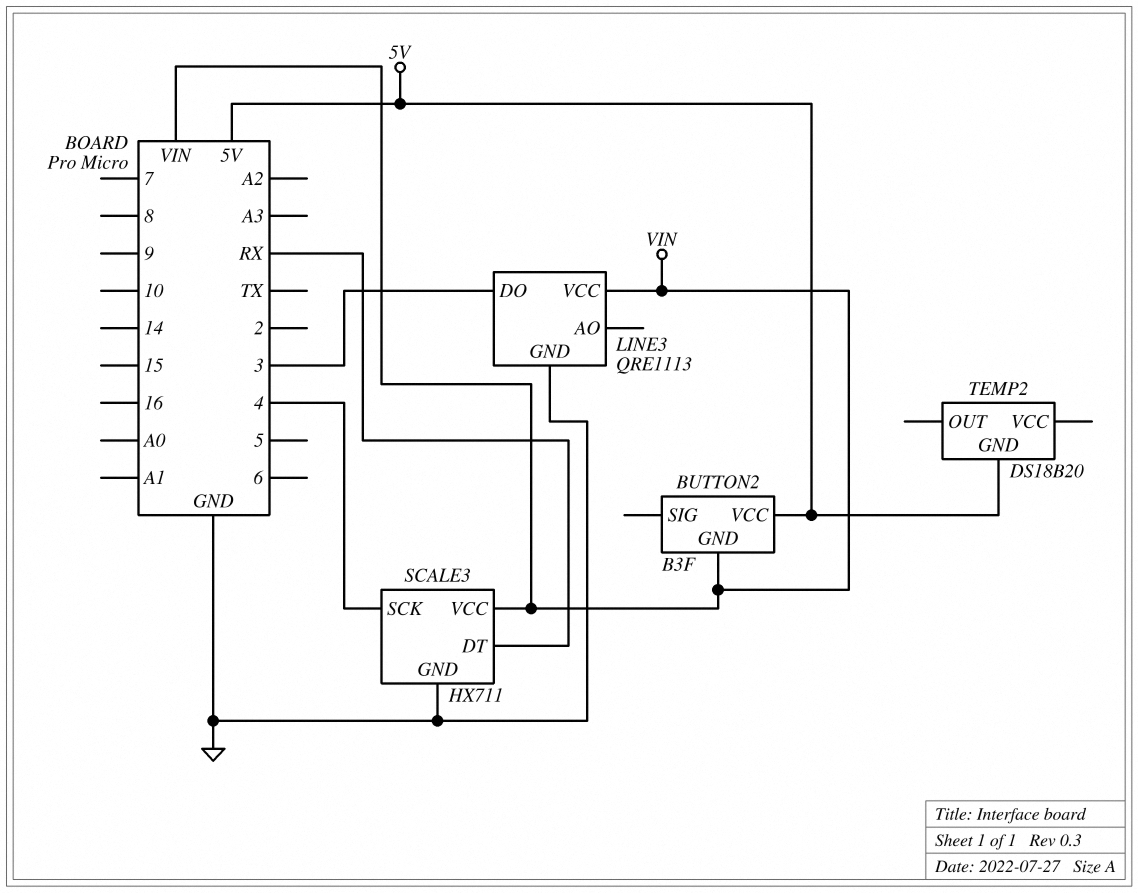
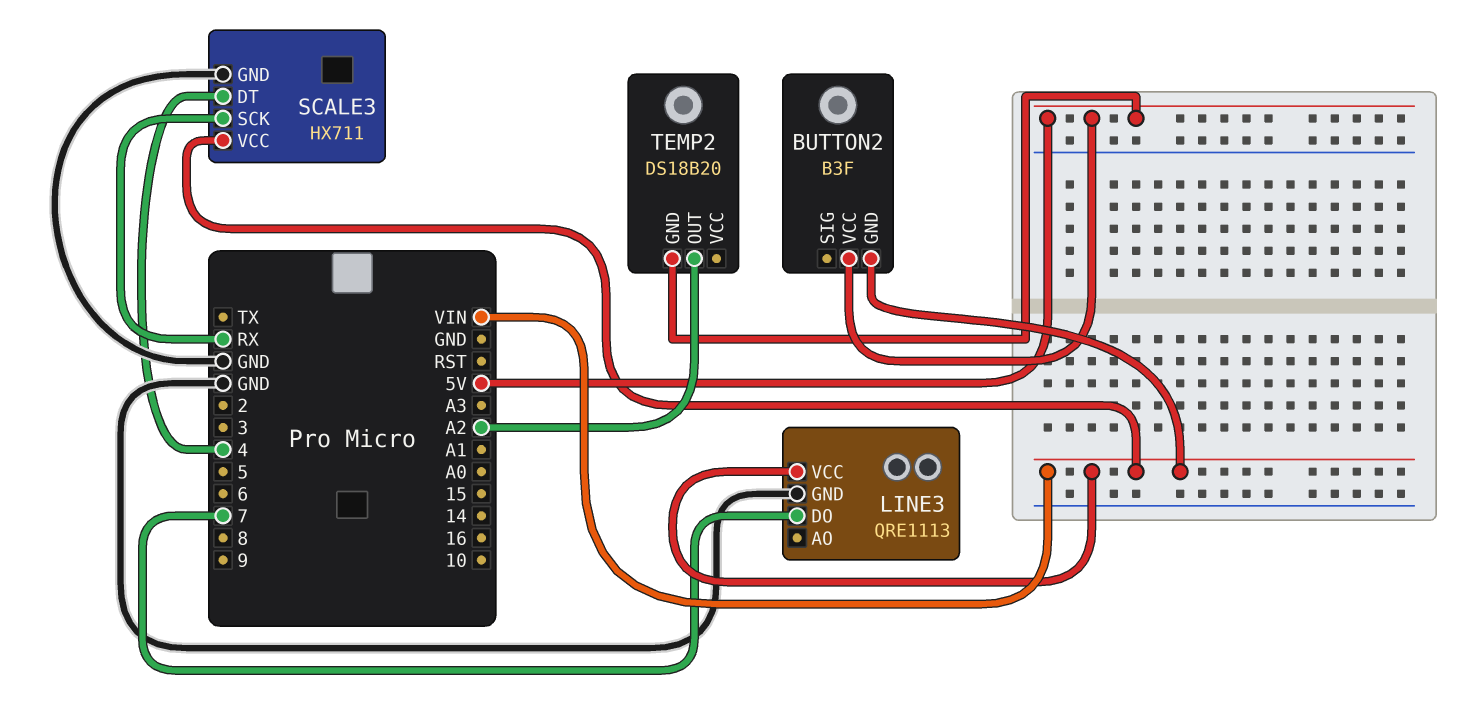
LINE3 pin DO: 3 -> 7
SCALE3 pin DT: RX -> 4
SCALE3 pin SCK: 4 -> RX
TEMP2 pin OUT: none -> A2

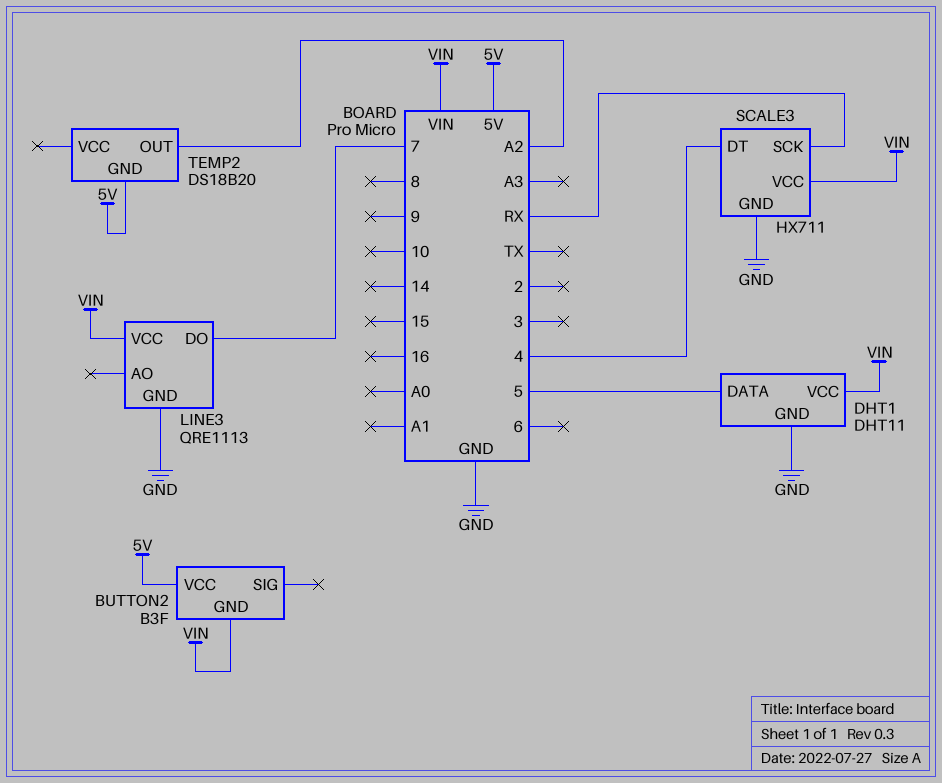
DHT1: none -> DHT11
DHT1 pin DATA: none -> 5
DHT1 pin GND: none -> GND
DHT1 pin VCC: none -> VIN

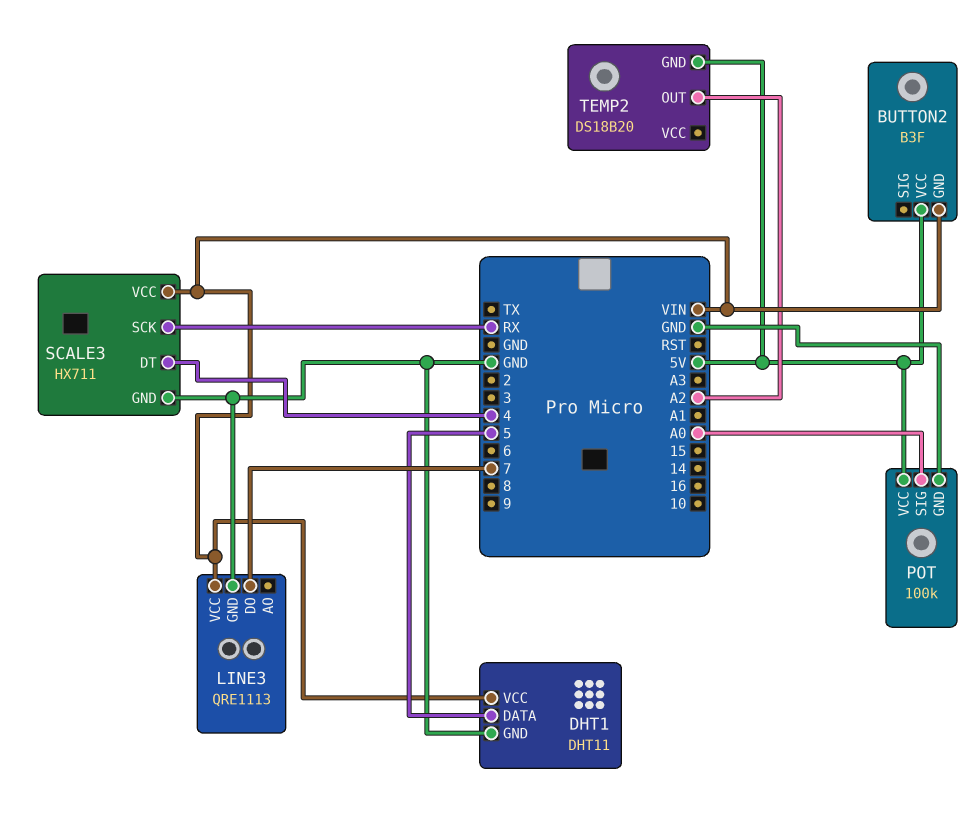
POT: none -> 100k
POT pin GND: none -> GND
POT pin SIG: none -> A0
POT pin VCC: none -> 5V

